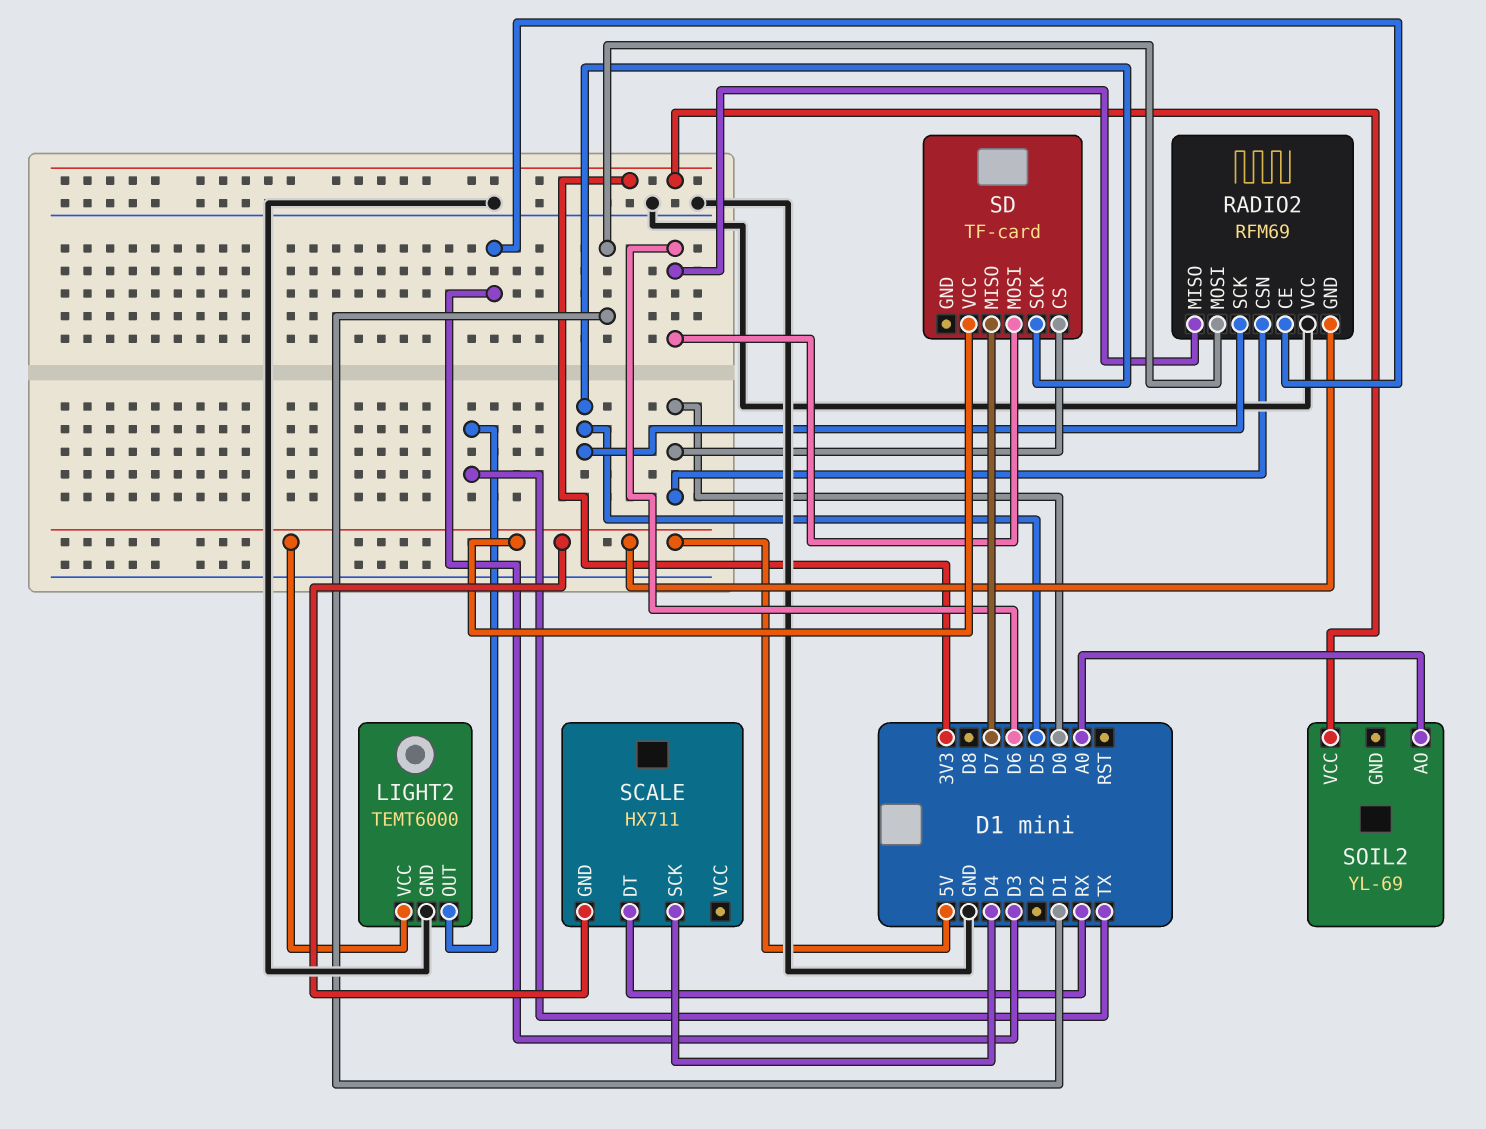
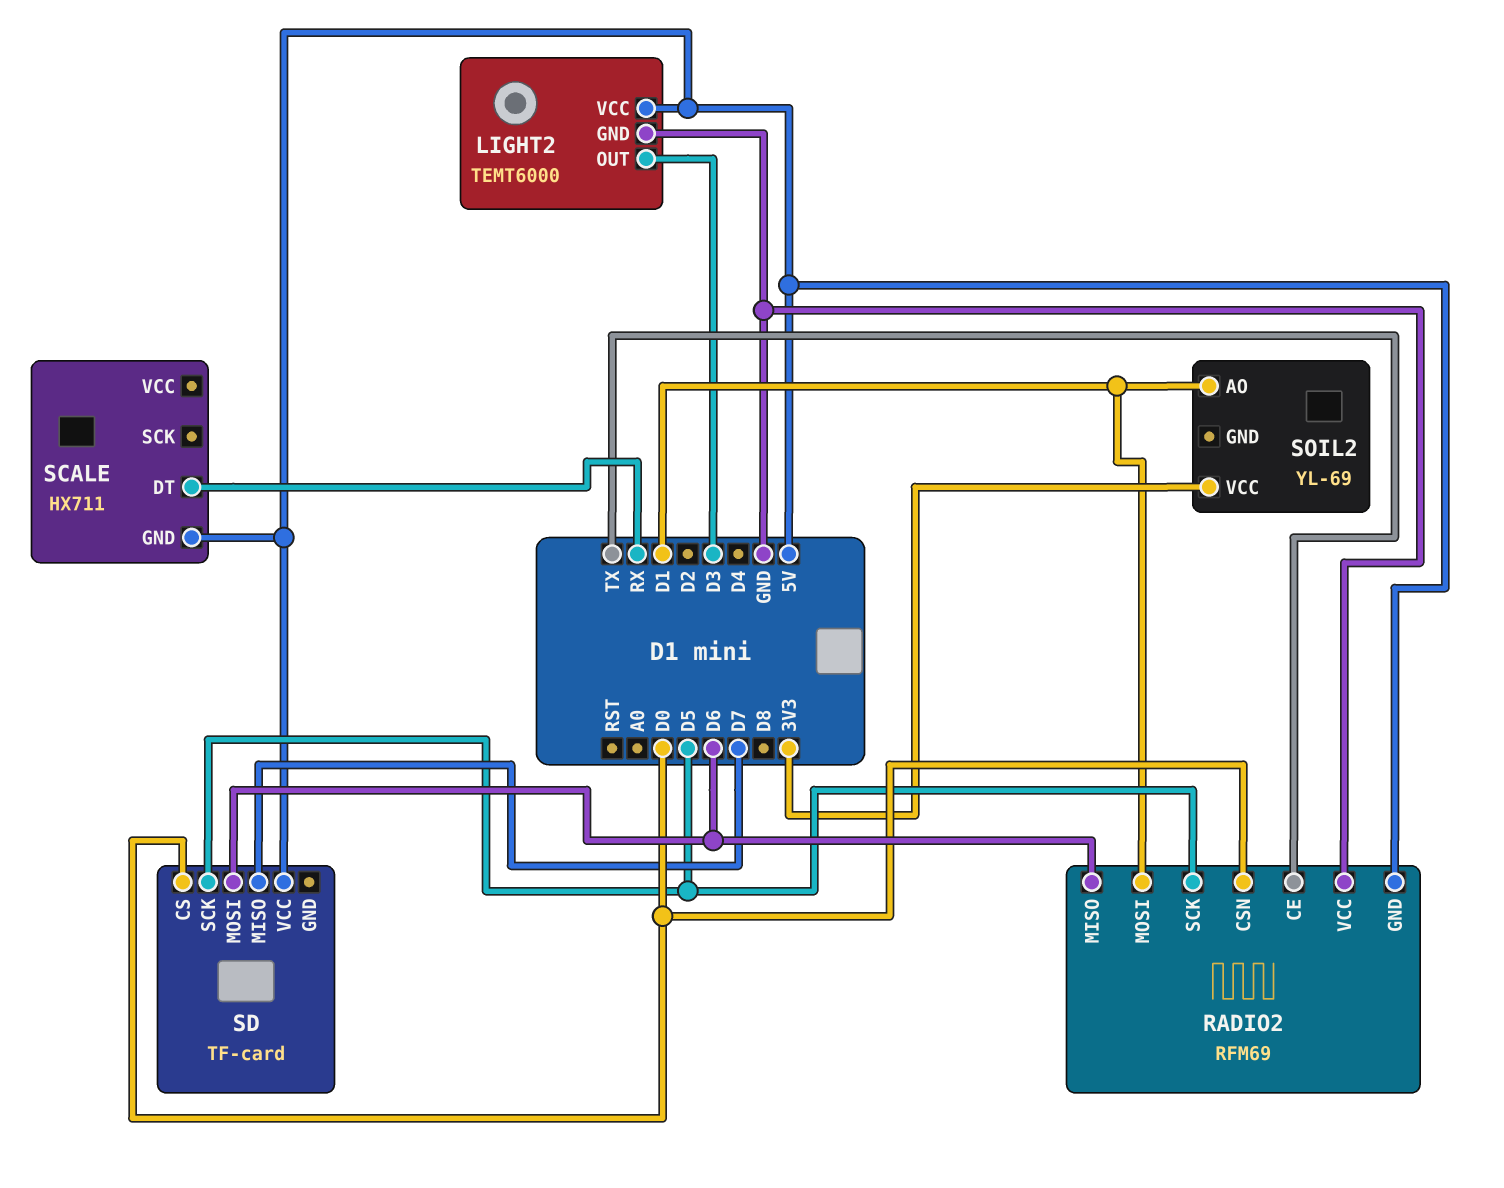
LIGHT2 pin OUT: TX -> D3
RADIO2 pin CE: D3 -> TX
SCALE pin SCK: D4 -> none
SOIL2 pin AO: A0 -> D1

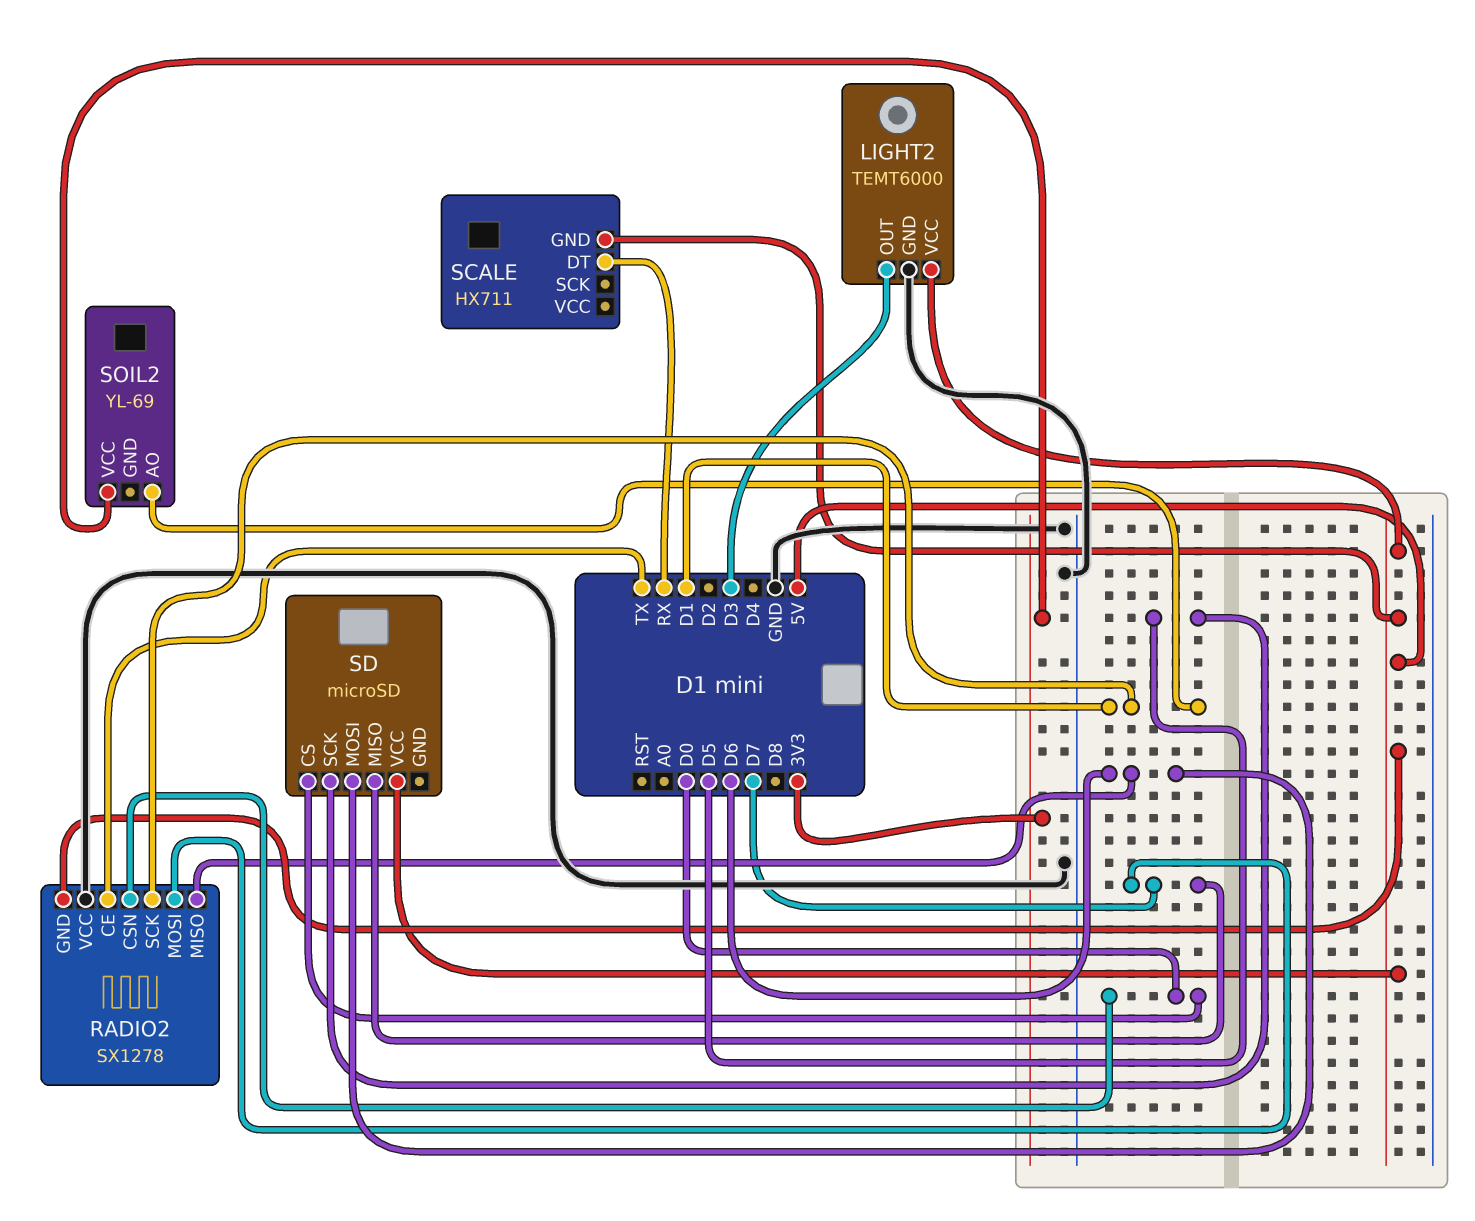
RADIO2: RFM69 -> SX1278
RADIO2 pin MOSI: D1 -> D7
RADIO2 pin SCK: D5 -> D1
SD: TF-card -> microSD

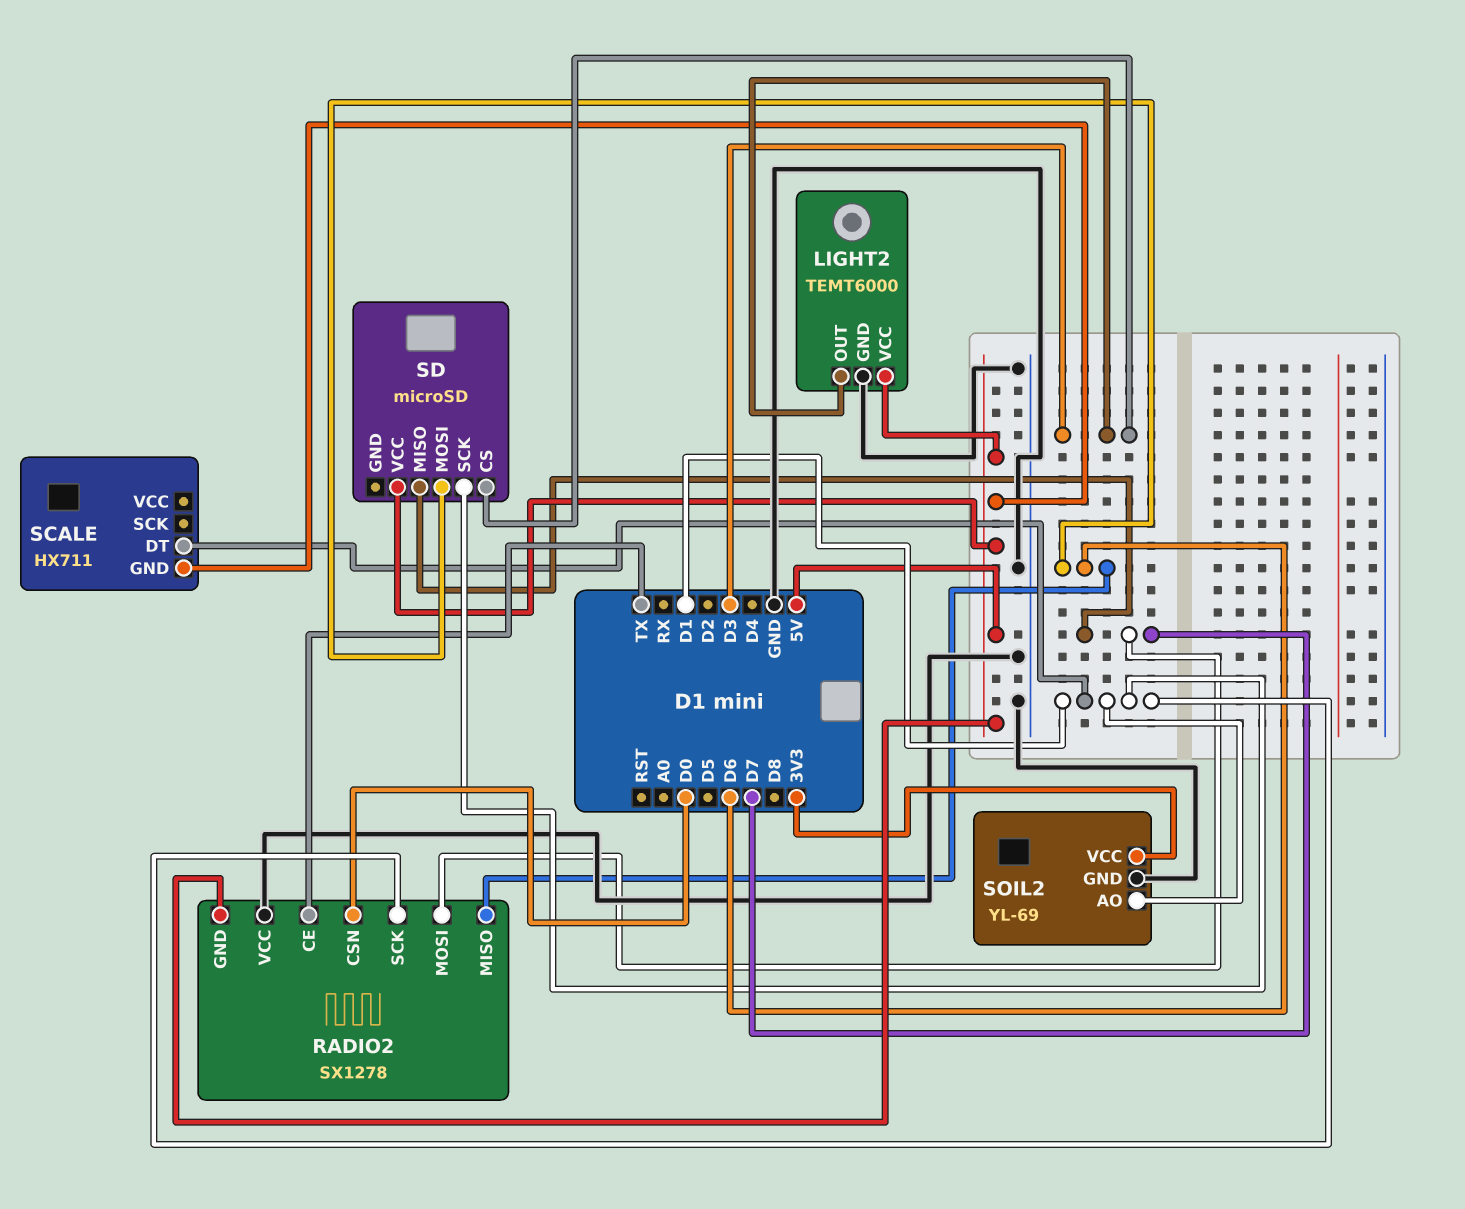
SCALE pin DT: RX -> D1
SD pin CS: D0 -> D3
SD pin SCK: D5 -> D1
SOIL2 pin GND: none -> GND

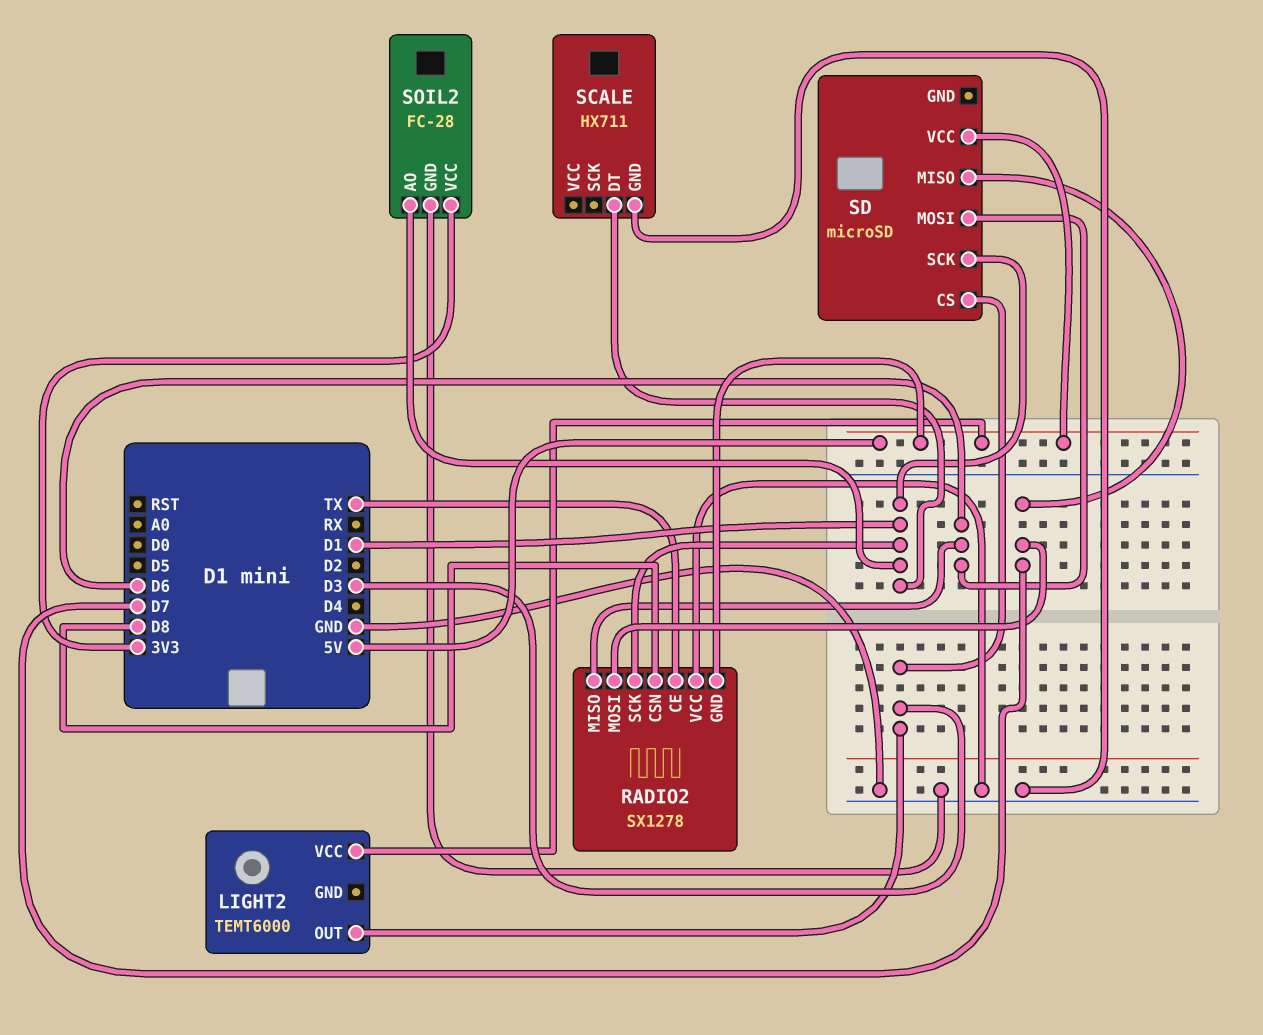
LIGHT2 pin GND: GND -> none
RADIO2 pin CSN: D0 -> D8
SCALE pin GND: 5V -> GND
SOIL2: YL-69 -> FC-28

